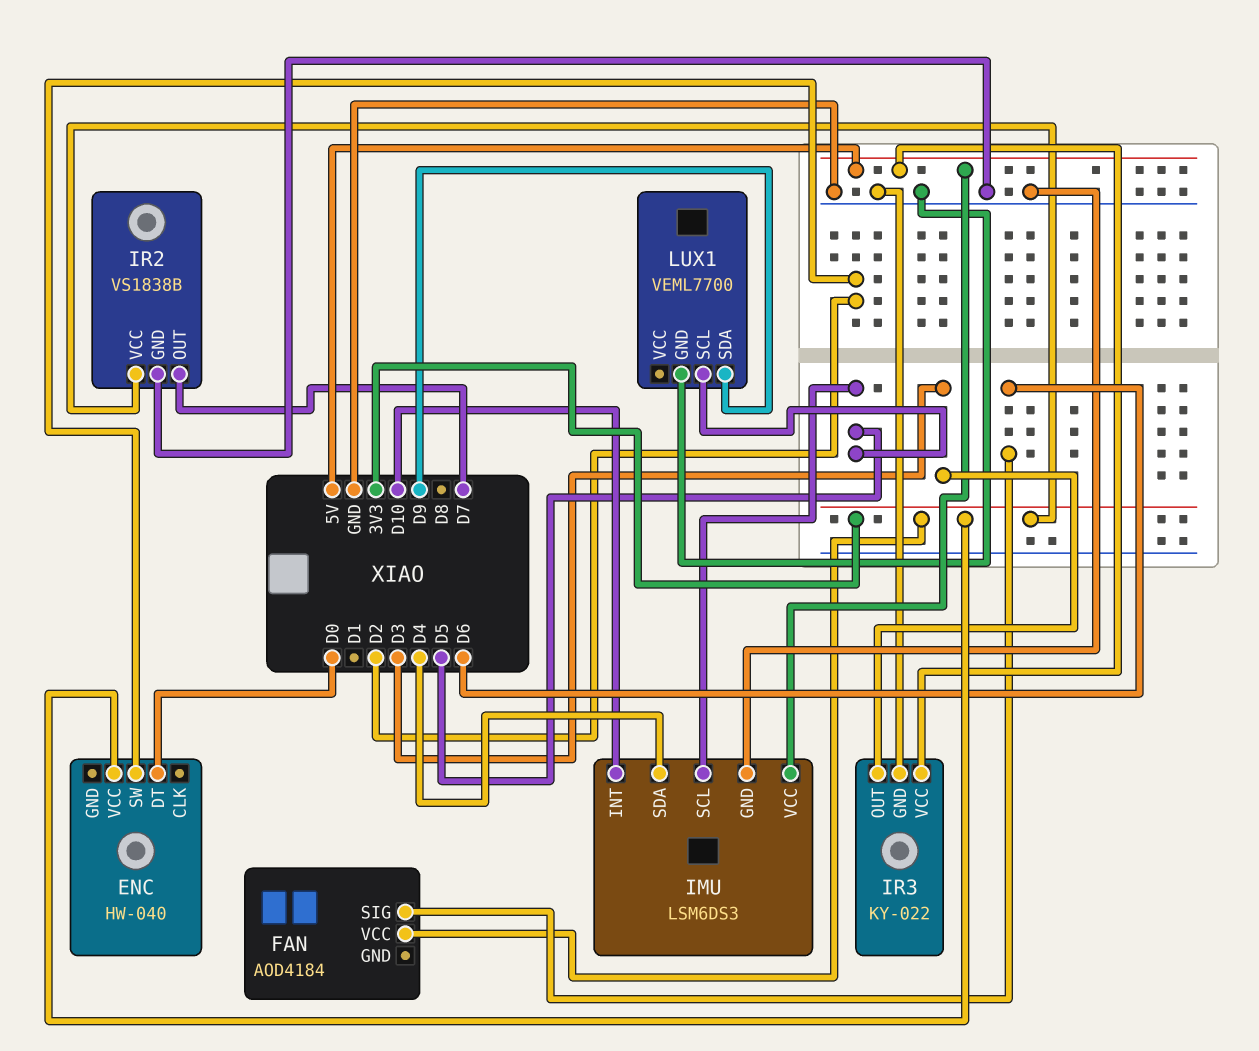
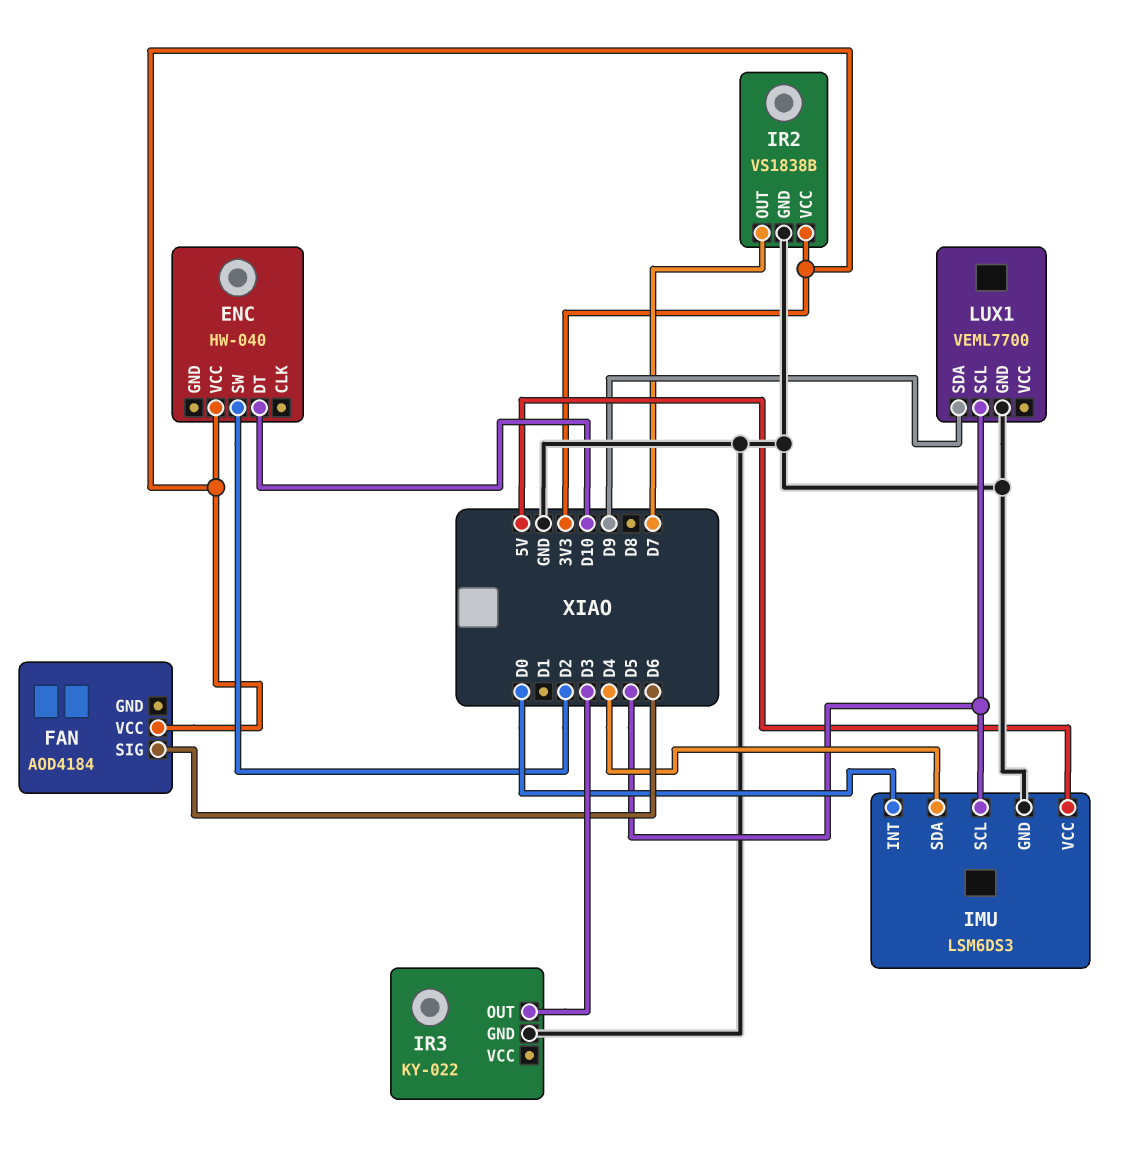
ENC pin DT: D0 -> D10
IMU pin INT: D10 -> D0
IR3 pin VCC: 5V -> none

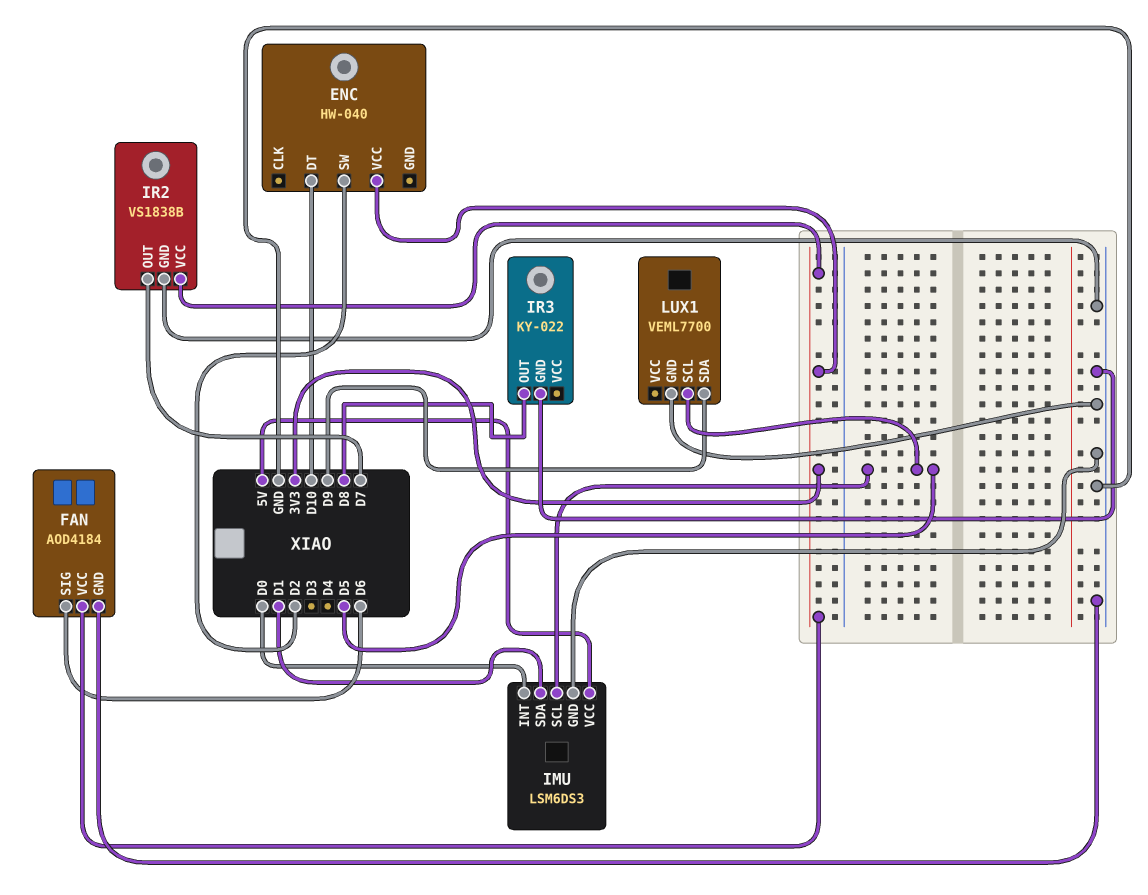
FAN pin GND: none -> GND
IMU pin SDA: D4 -> D1
IR3 pin OUT: D3 -> D8

